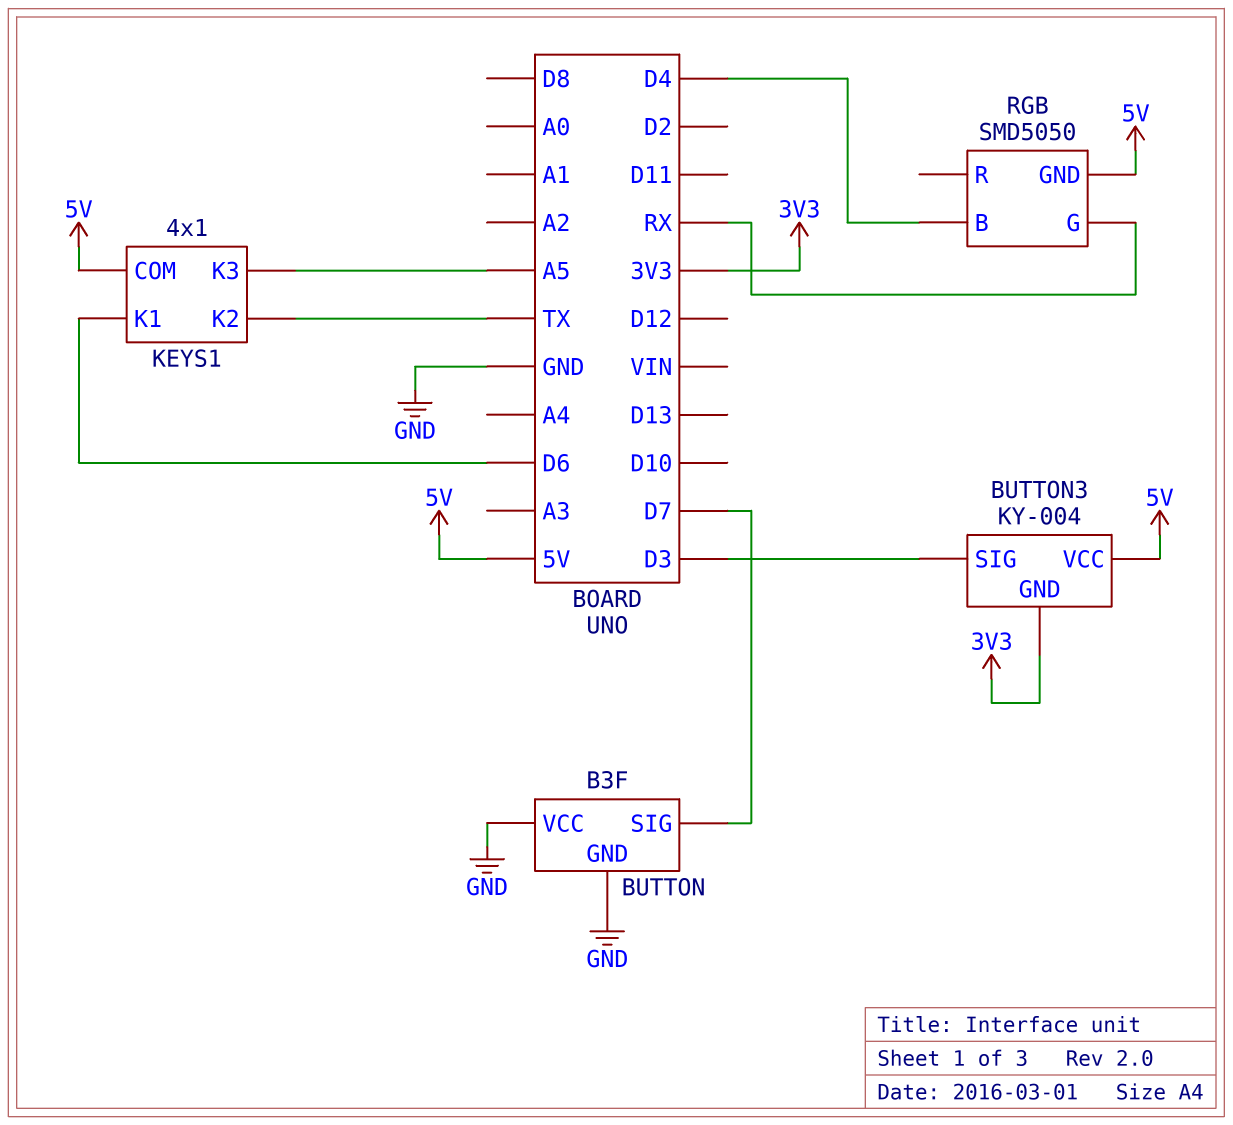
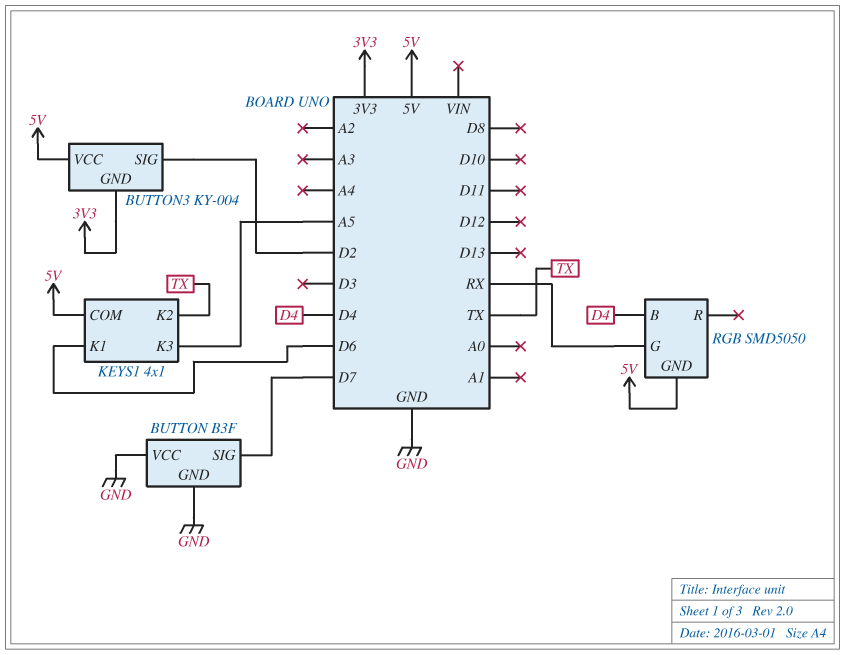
BUTTON3 pin SIG: D3 -> D2

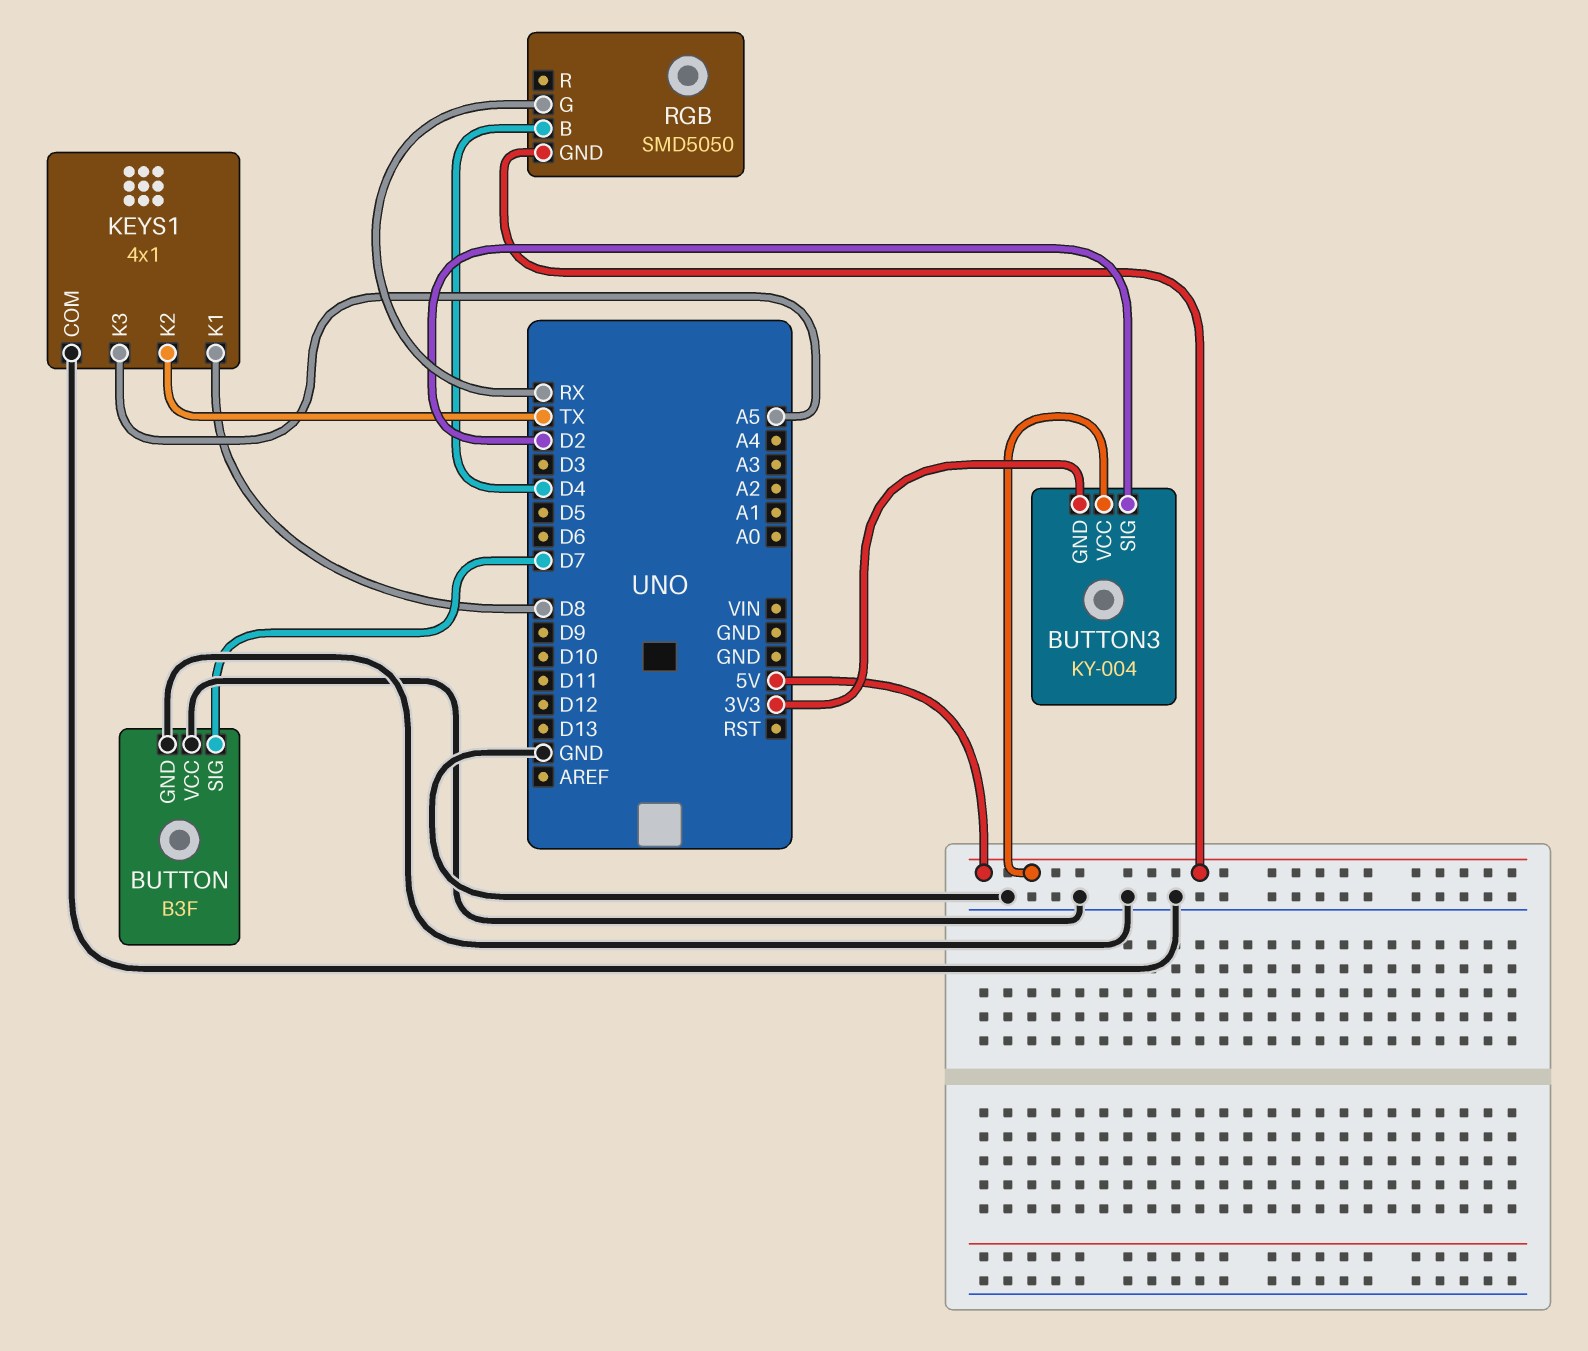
KEYS1 pin COM: 5V -> GND
KEYS1 pin K1: D6 -> D8

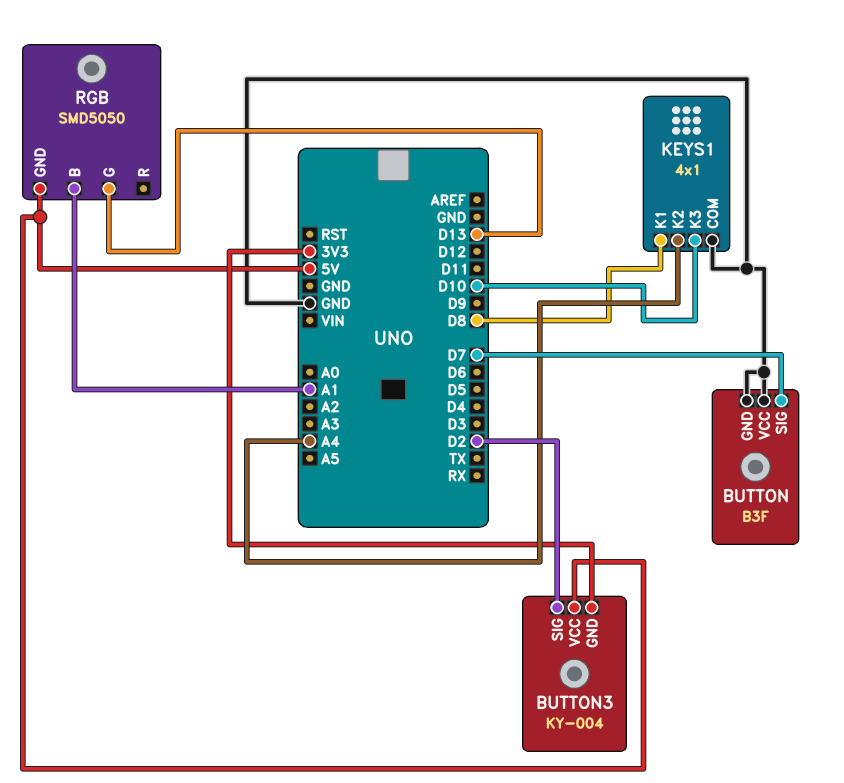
KEYS1 pin K2: TX -> A4
KEYS1 pin K3: A5 -> D10
RGB pin B: D4 -> A1
RGB pin G: RX -> D13

